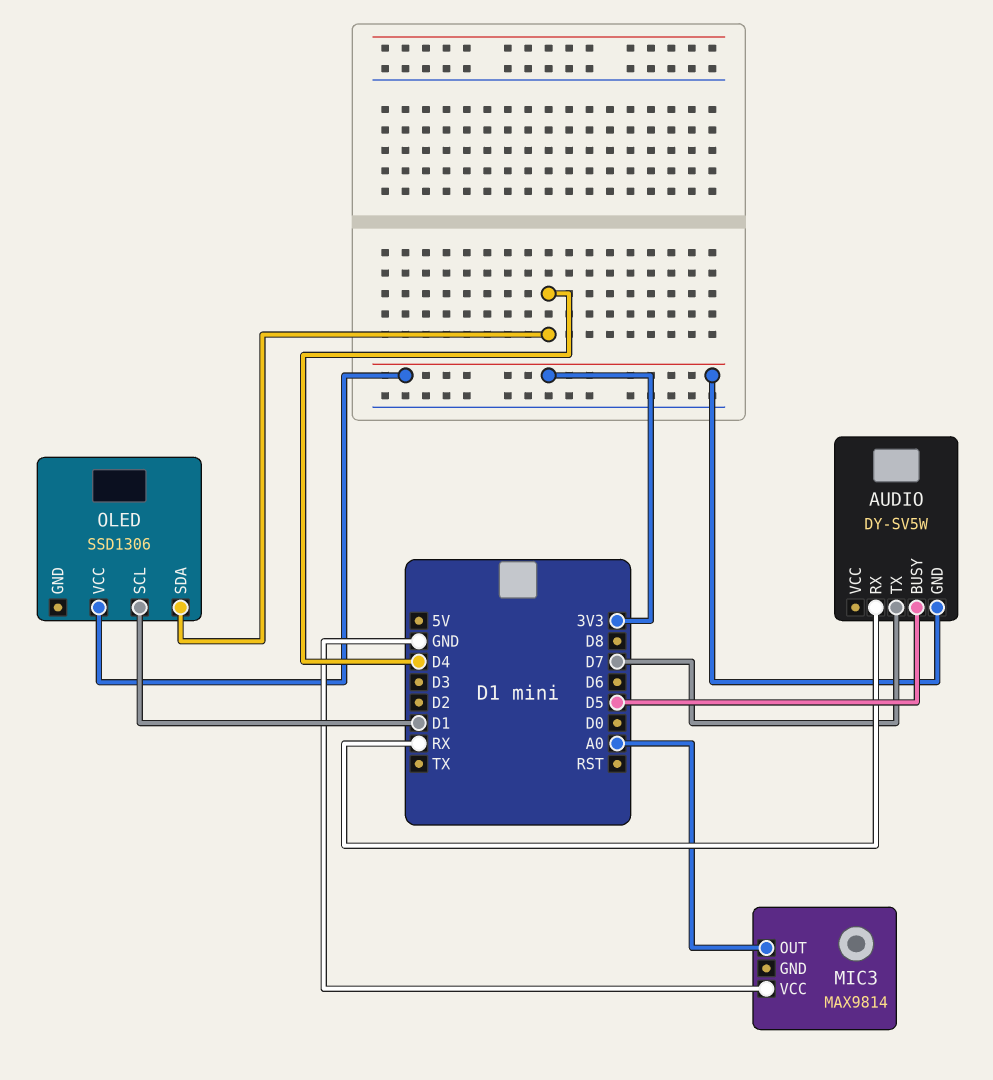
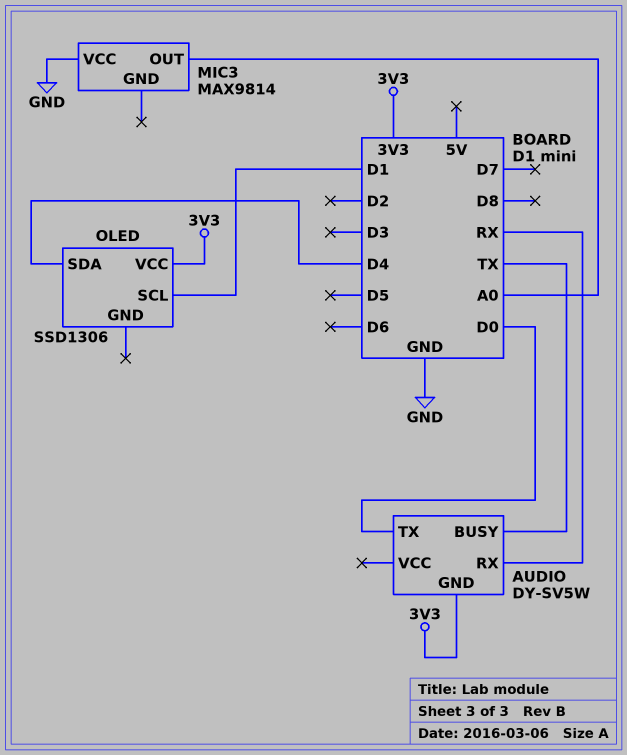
AUDIO pin BUSY: D5 -> TX
AUDIO pin TX: D7 -> D0

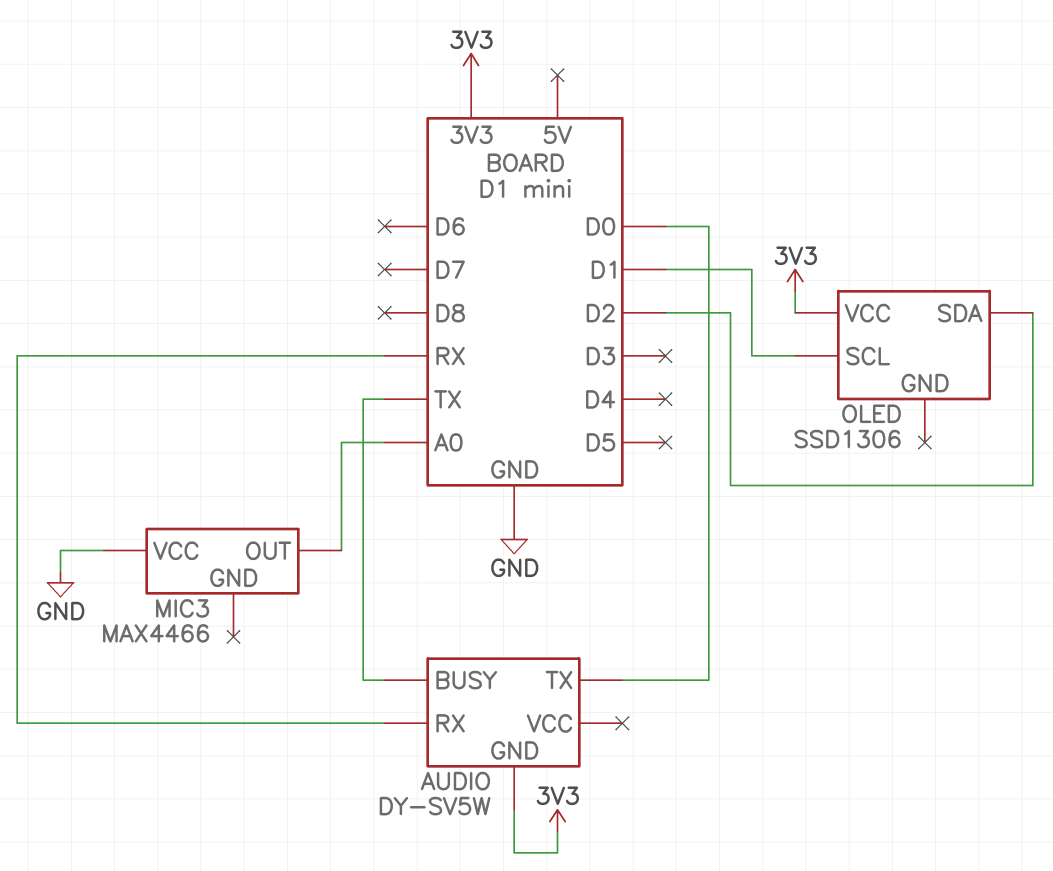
MIC3: MAX9814 -> MAX4466
OLED pin SDA: D4 -> D2

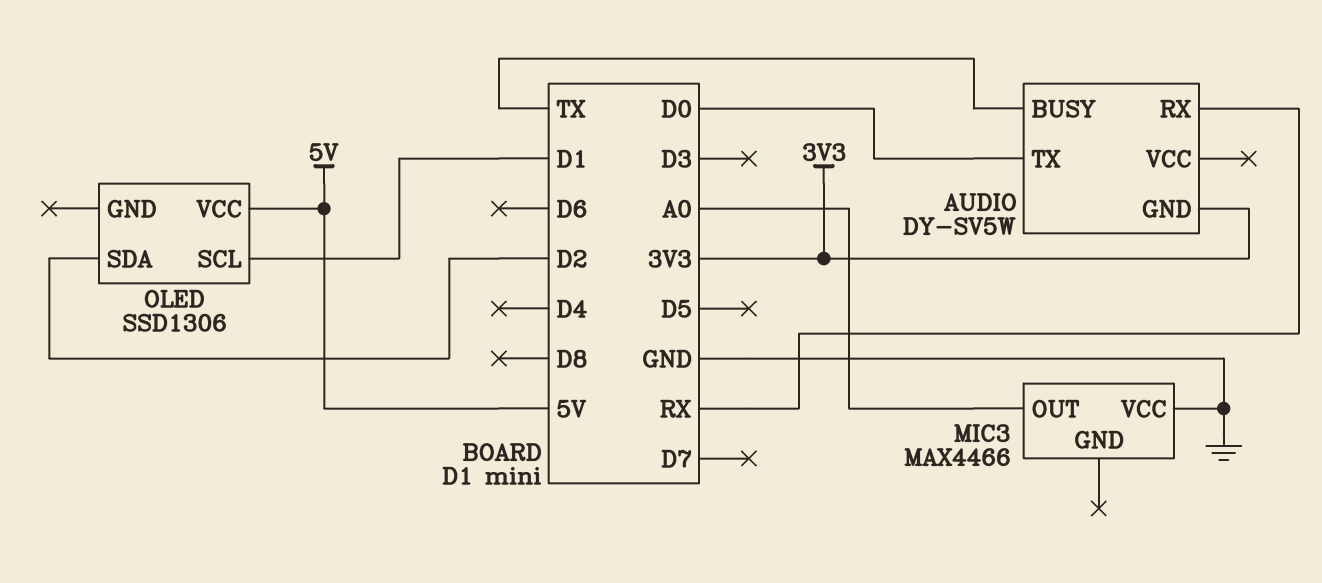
OLED pin VCC: 3V3 -> 5V

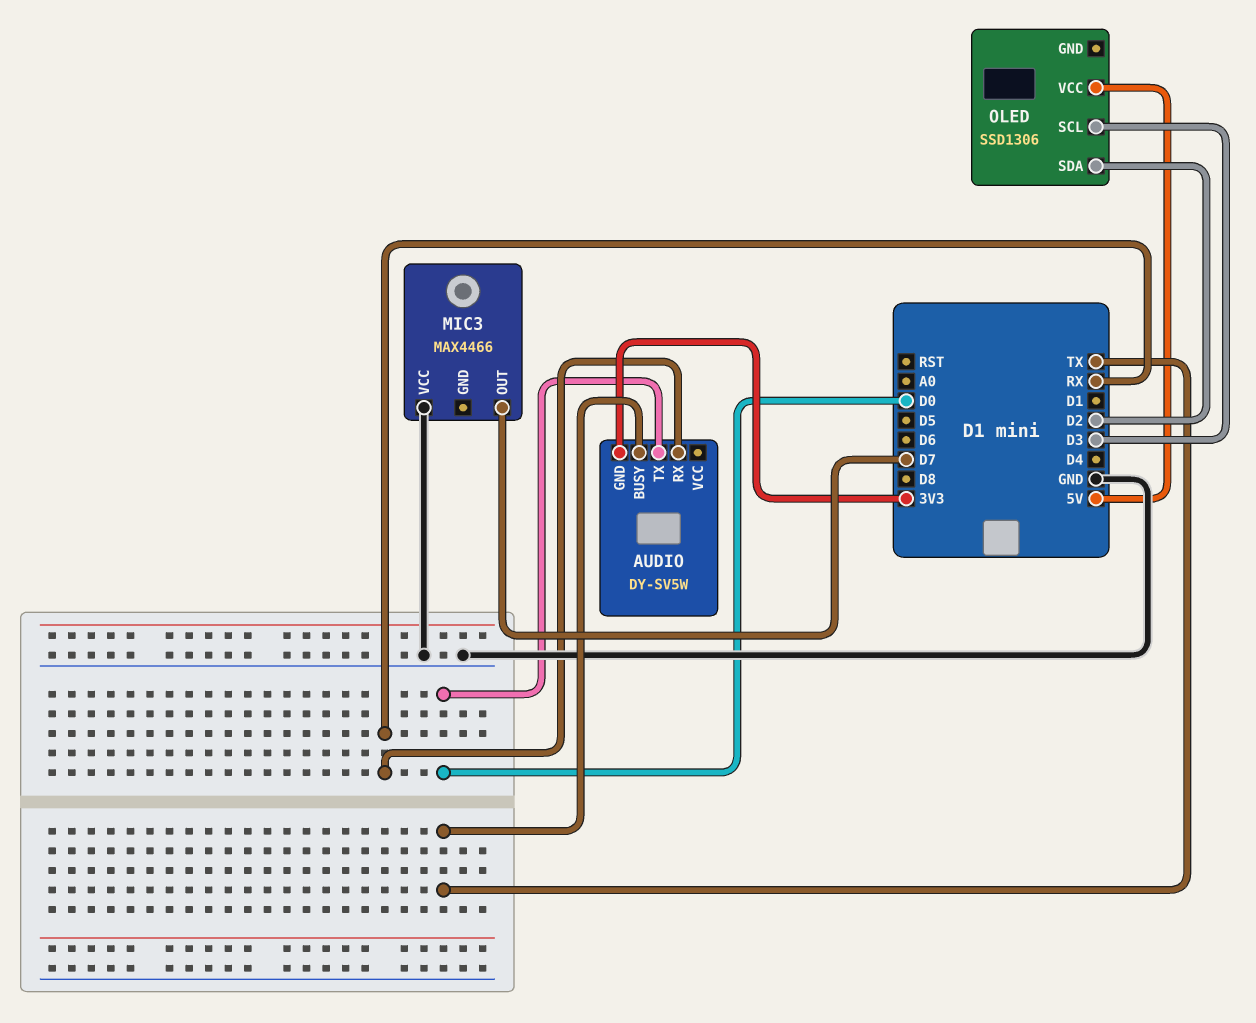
MIC3 pin OUT: A0 -> D7
OLED pin SCL: D1 -> D3

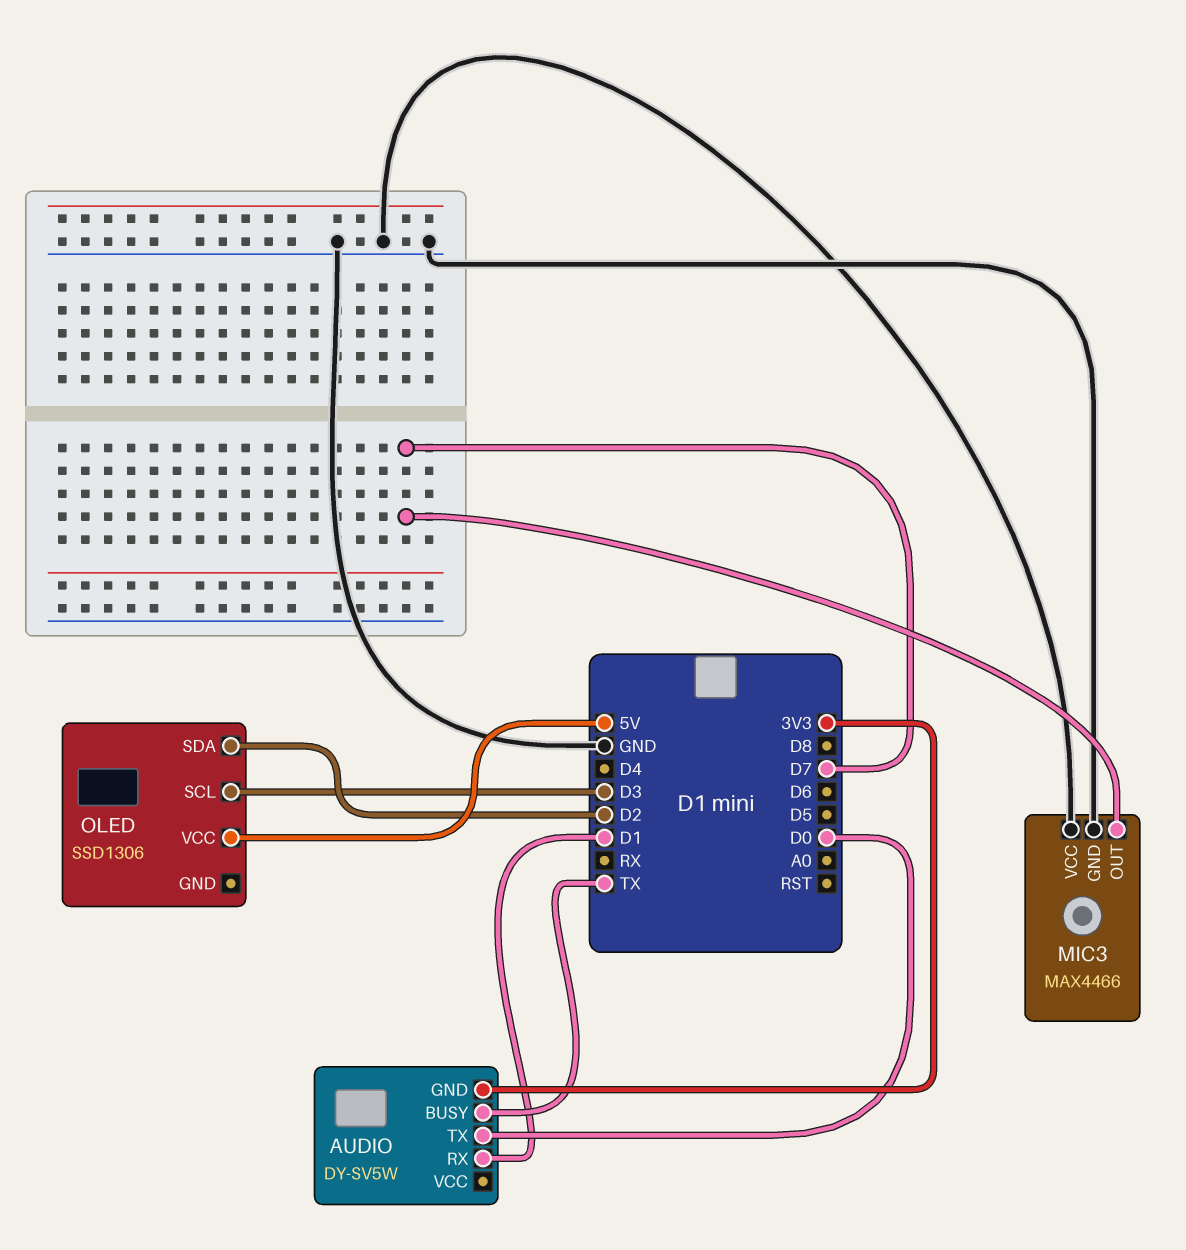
AUDIO pin RX: RX -> D1
MIC3 pin GND: none -> GND

